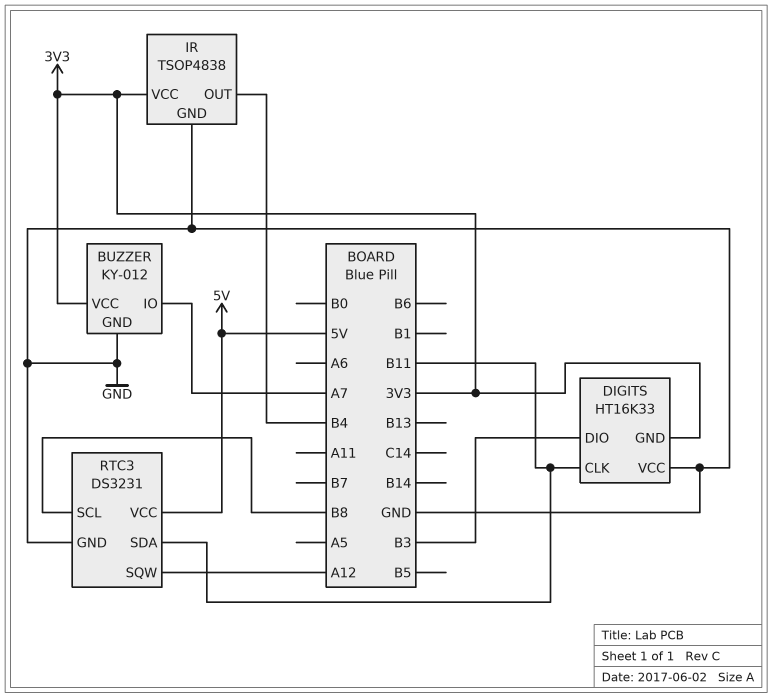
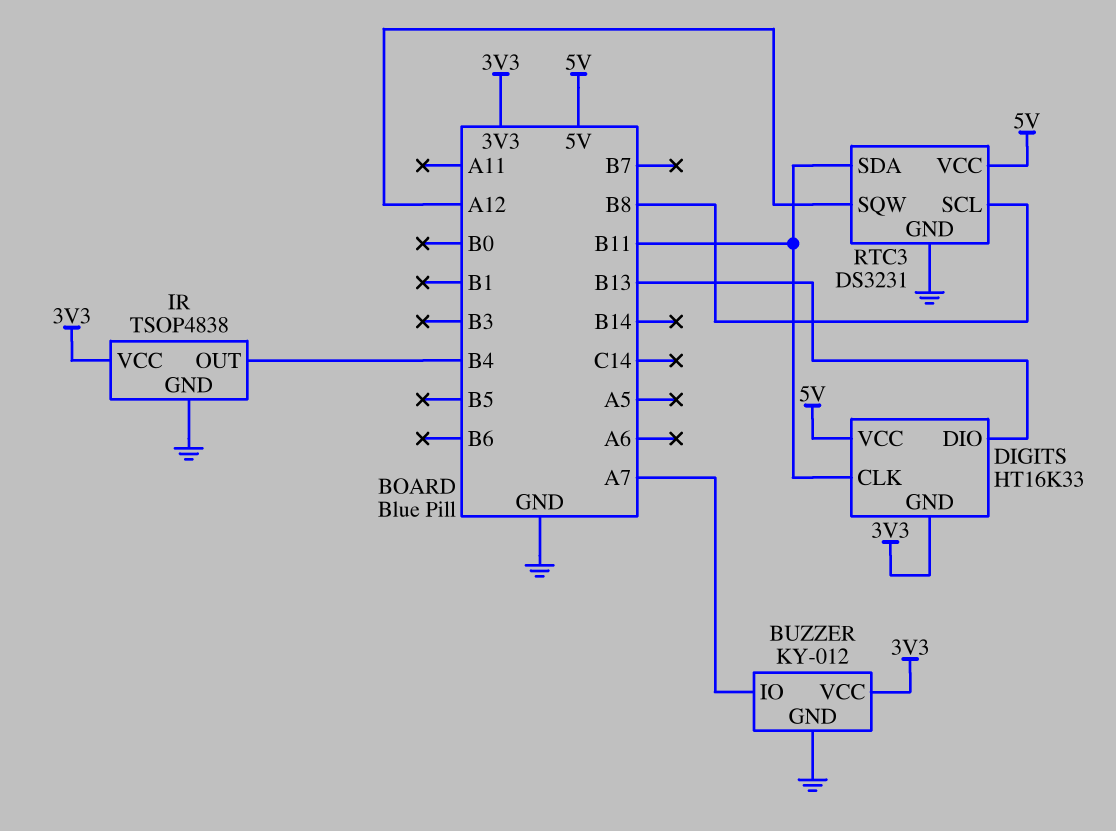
DIGITS pin DIO: B3 -> B13
DIGITS pin VCC: GND -> 5V

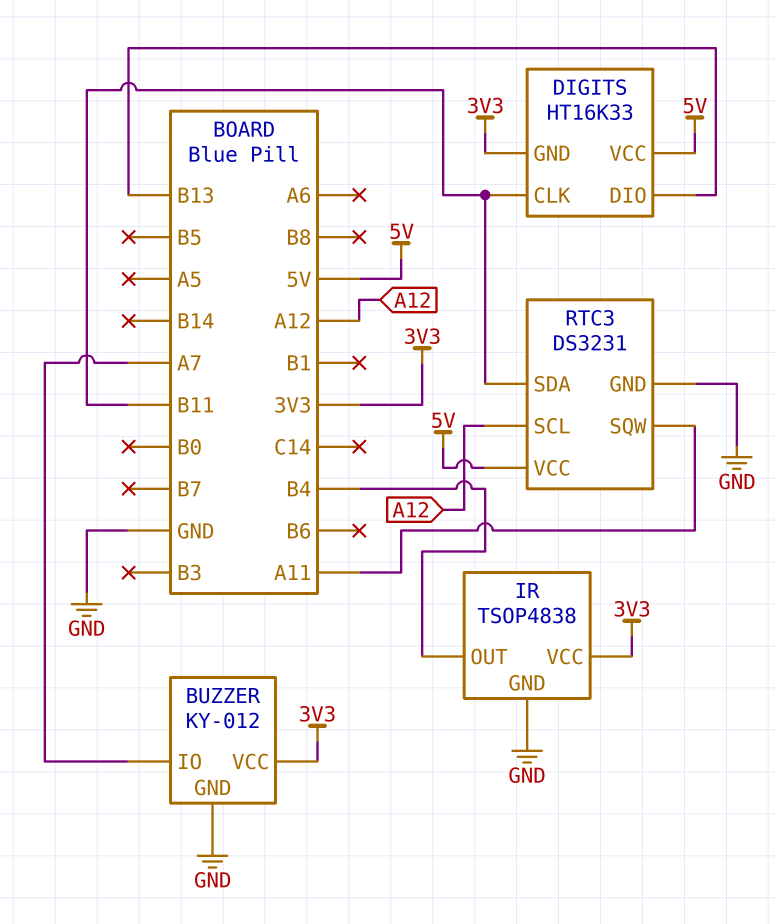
RTC3 pin SCL: B8 -> A12
RTC3 pin SQW: A12 -> A11

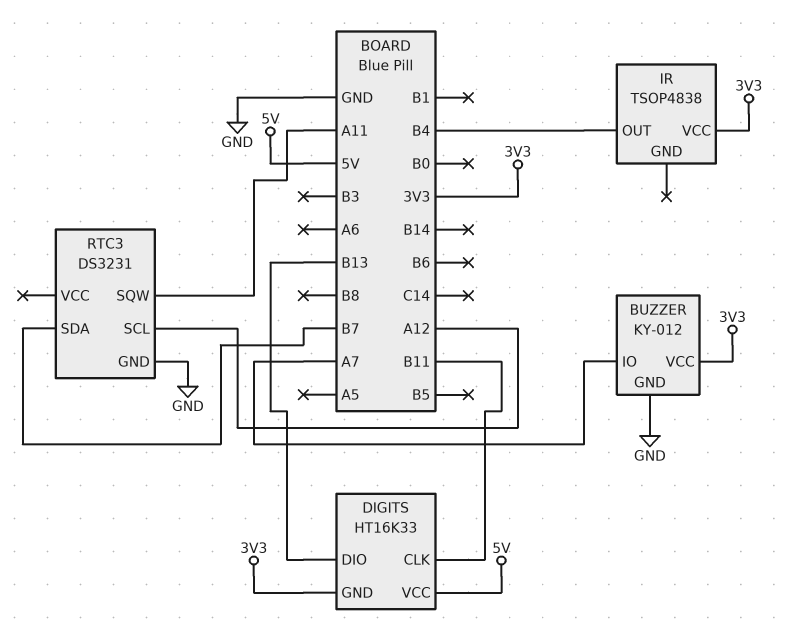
IR pin GND: GND -> none
RTC3 pin SDA: B11 -> B7
RTC3 pin VCC: 5V -> none

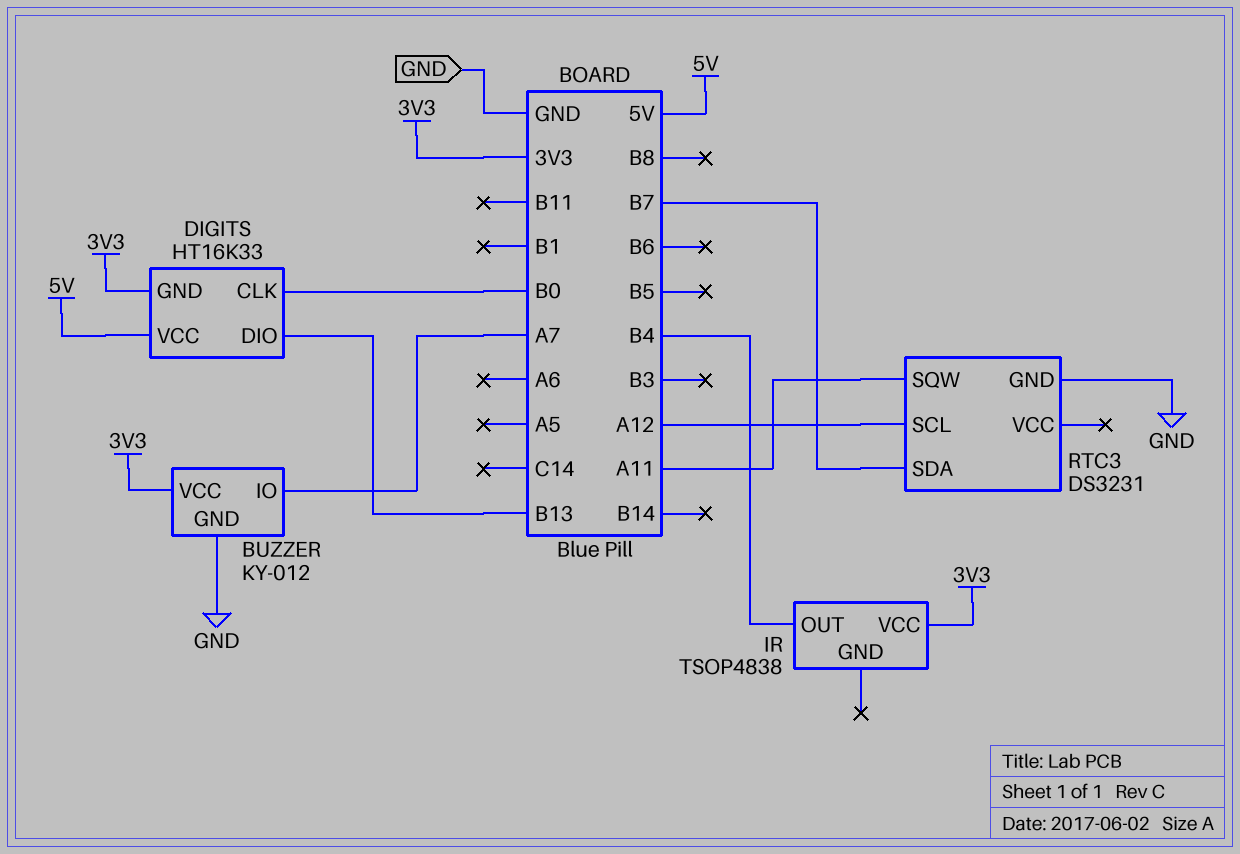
DIGITS pin CLK: B11 -> B0

